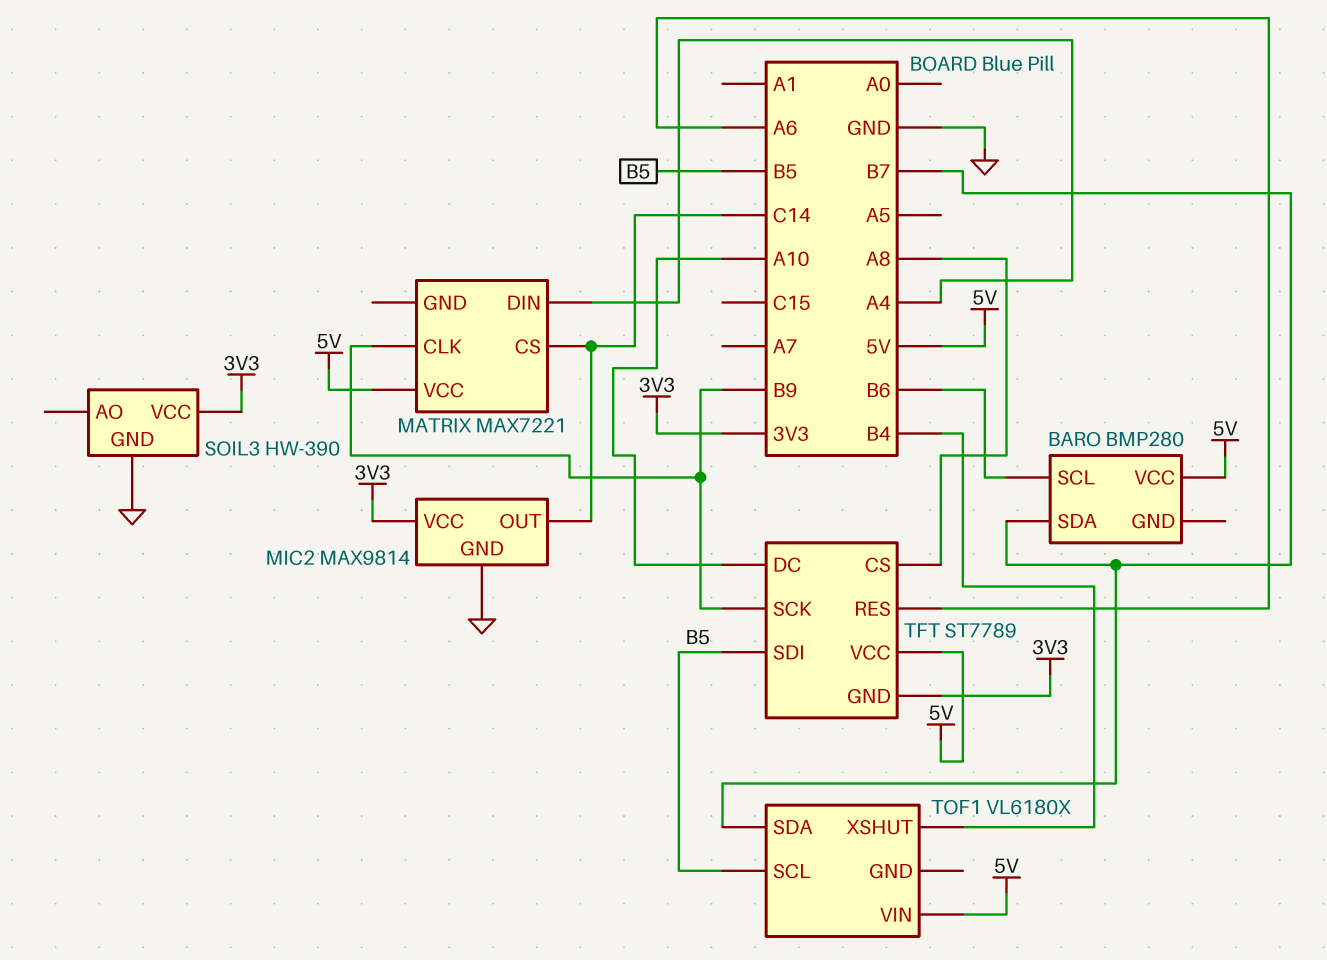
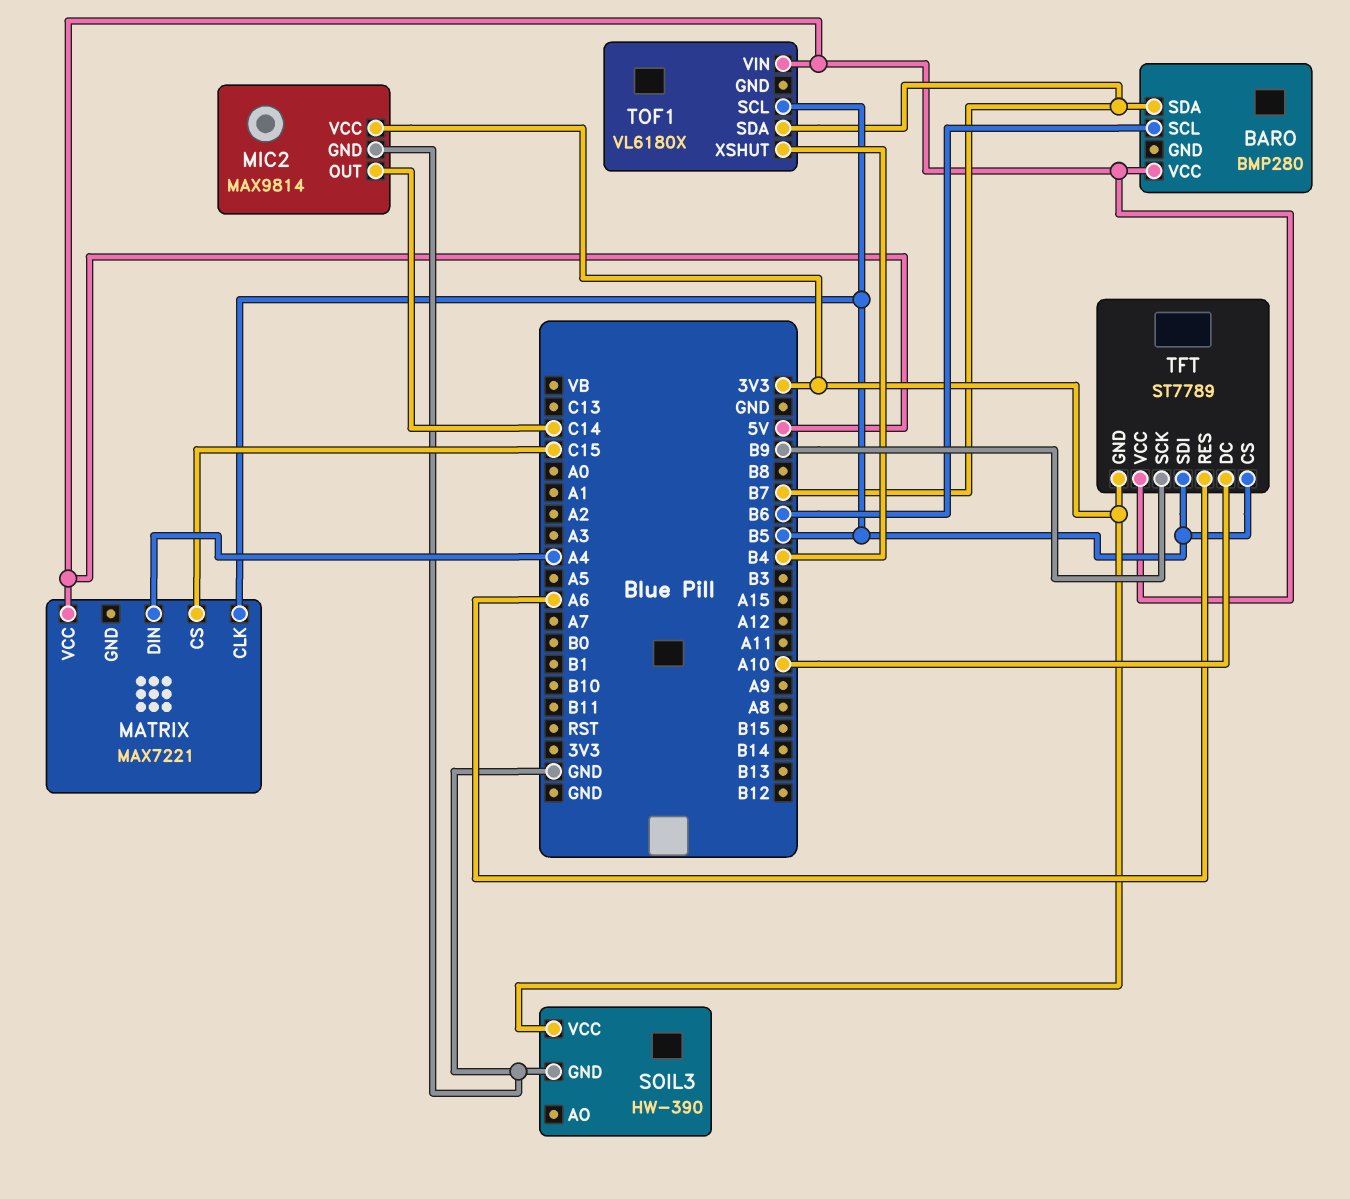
MATRIX pin CLK: B9 -> B5
MATRIX pin CS: C14 -> C15
TFT pin CS: A8 -> B5

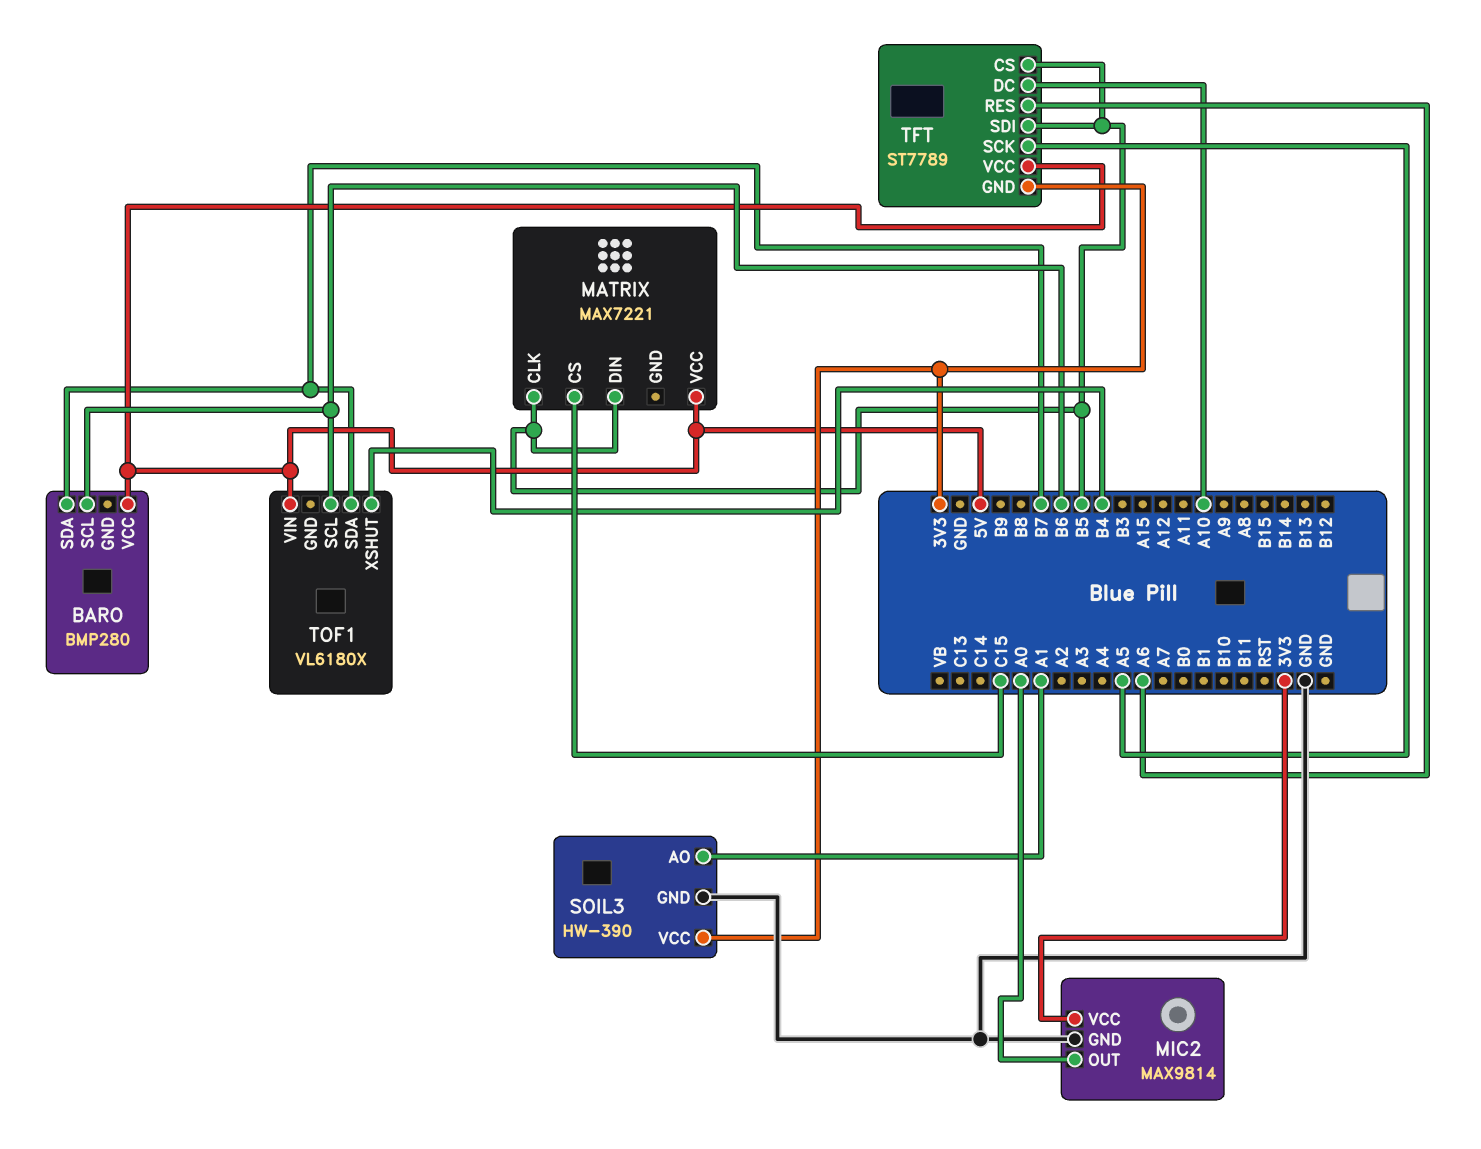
MATRIX pin DIN: A4 -> B5
MIC2 pin OUT: C14 -> A0
SOIL3 pin AO: none -> A1
TFT pin SCK: B9 -> A5
TOF1 pin SCL: B5 -> B6

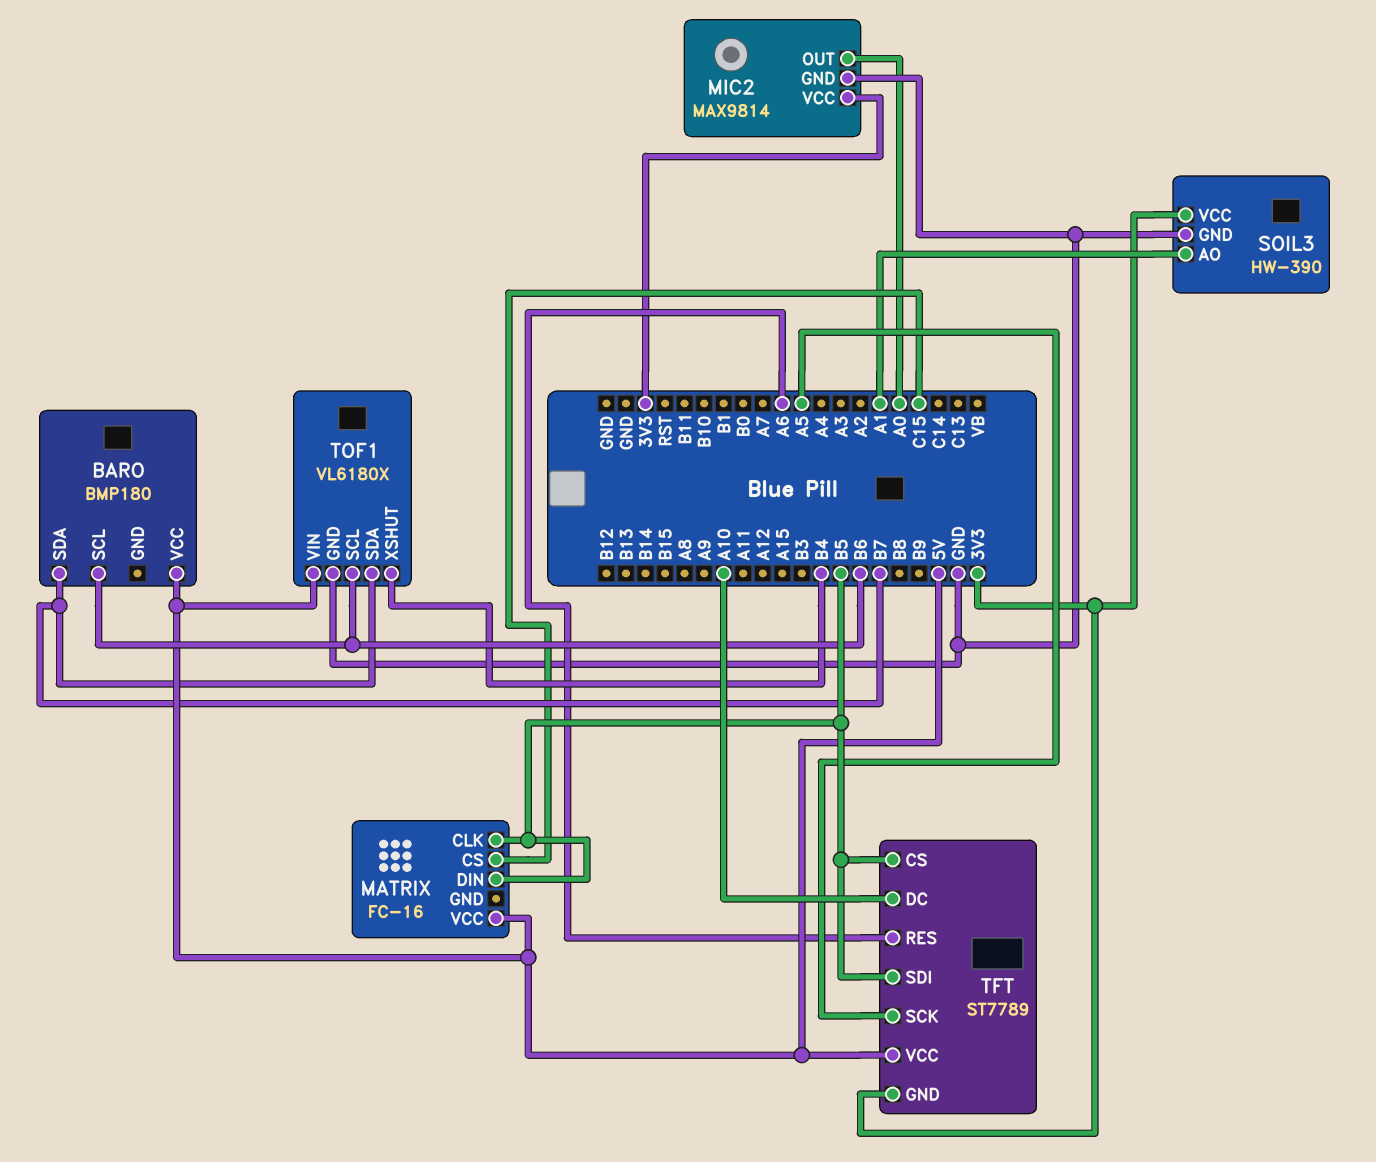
BARO: BMP280 -> BMP180
MATRIX: MAX7221 -> FC-16
TOF1 pin GND: none -> GND

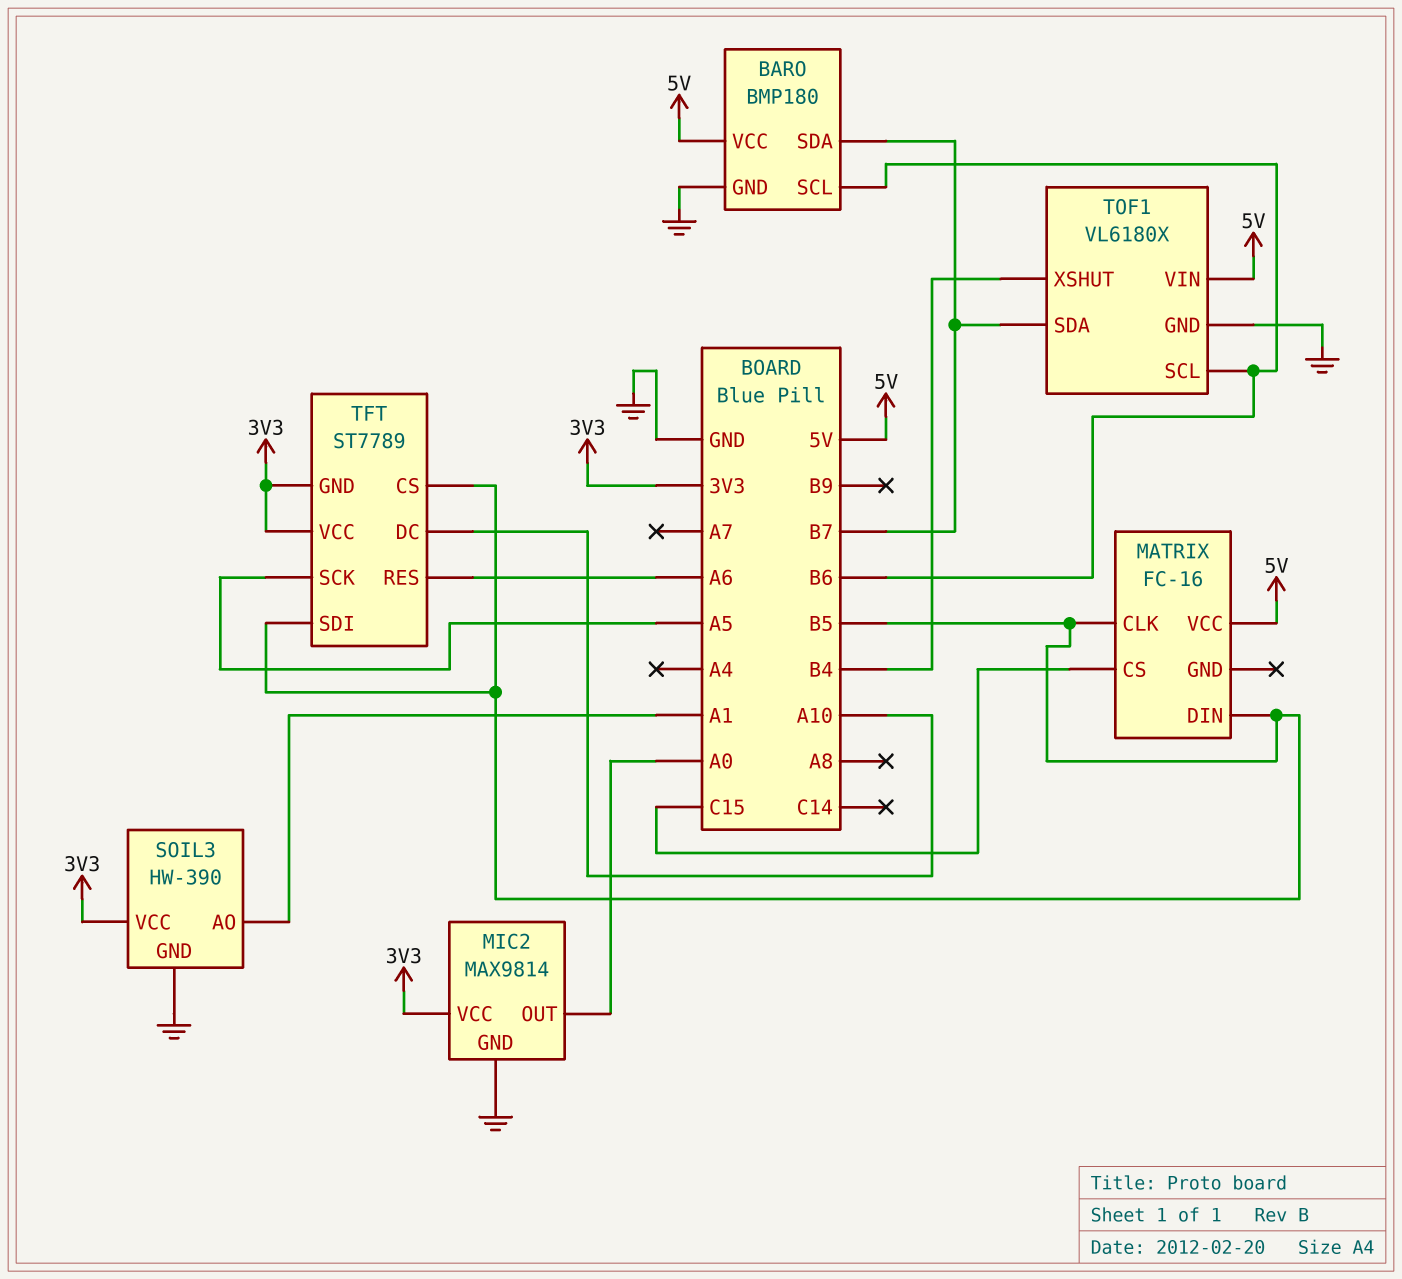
BARO pin GND: none -> GND
TFT pin VCC: 5V -> 3V3

